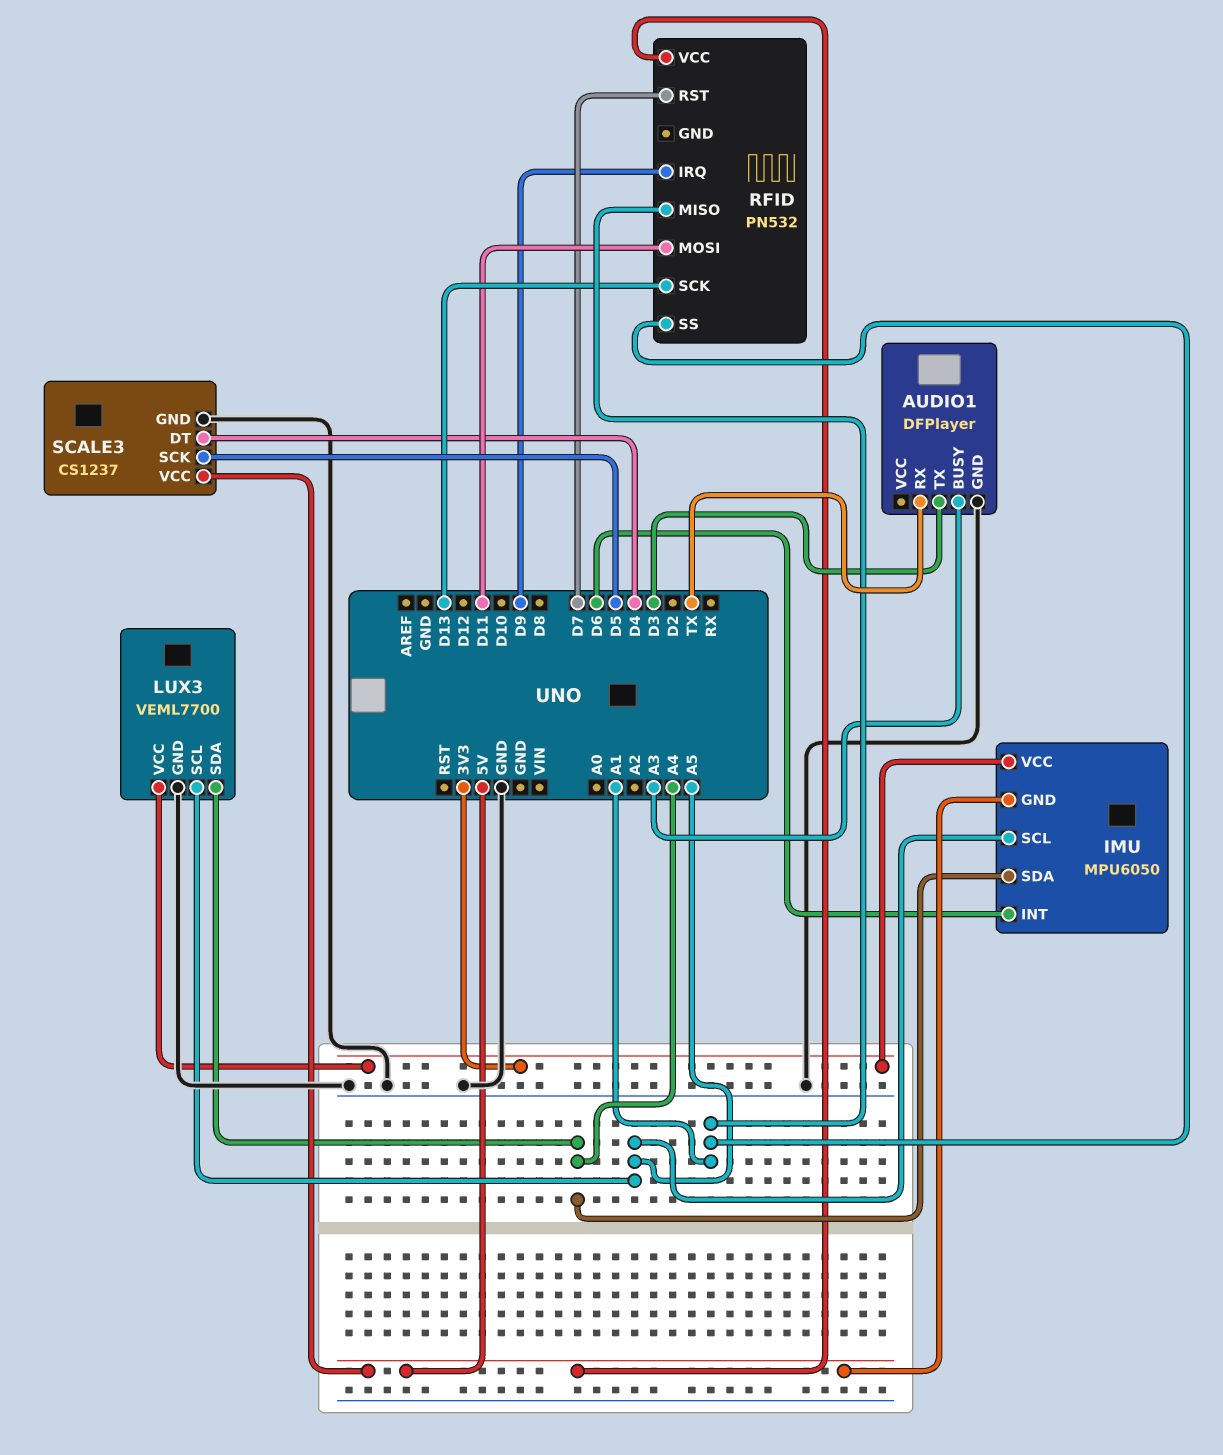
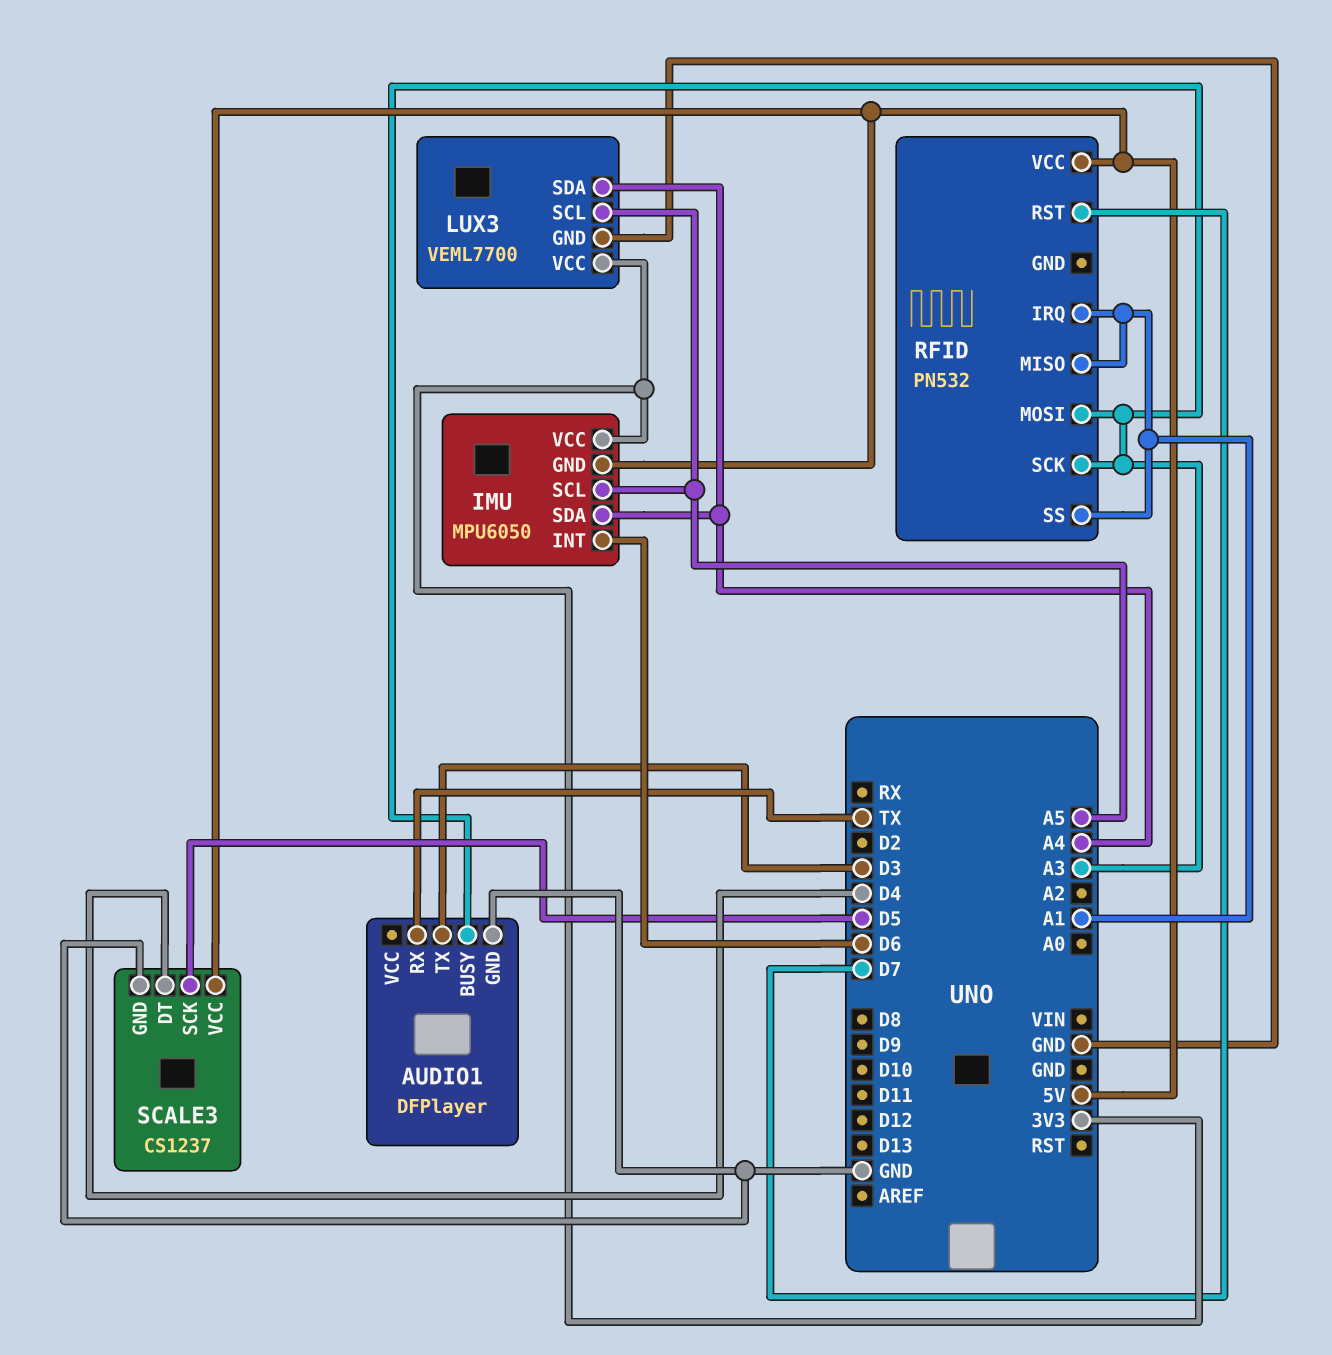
RFID pin IRQ: D9 -> A1
RFID pin MOSI: D11 -> A3
RFID pin SCK: D13 -> A3

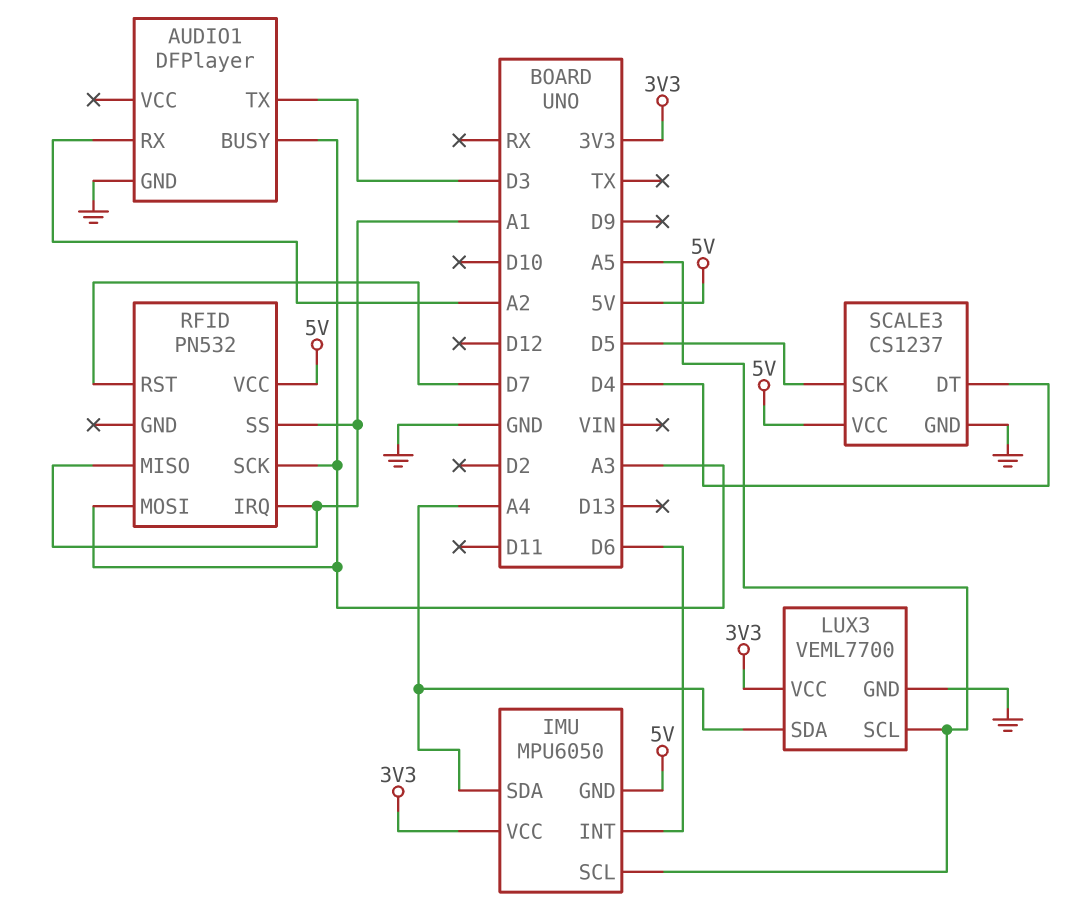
AUDIO1 pin RX: TX -> A2

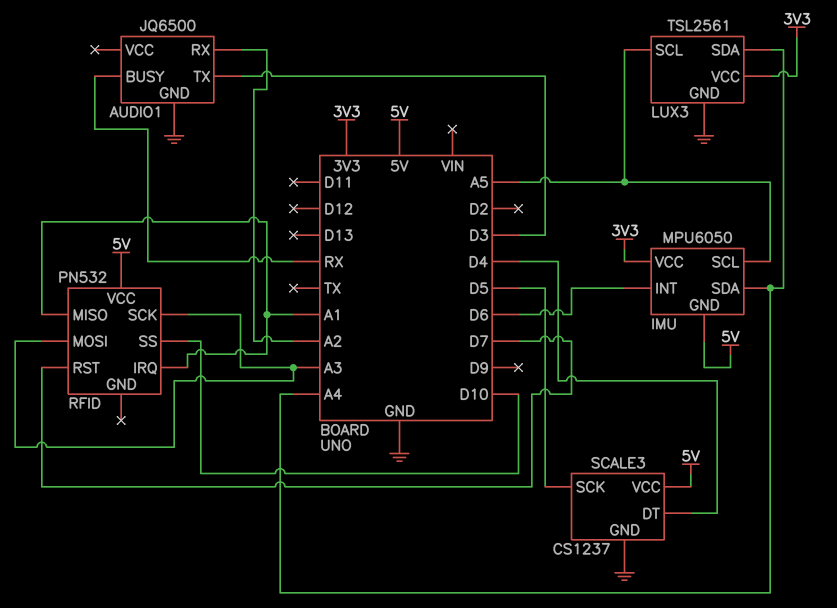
AUDIO1: DFPlayer -> JQ6500
AUDIO1 pin BUSY: A3 -> RX
LUX3: VEML7700 -> TSL2561
RFID pin SS: A1 -> D10

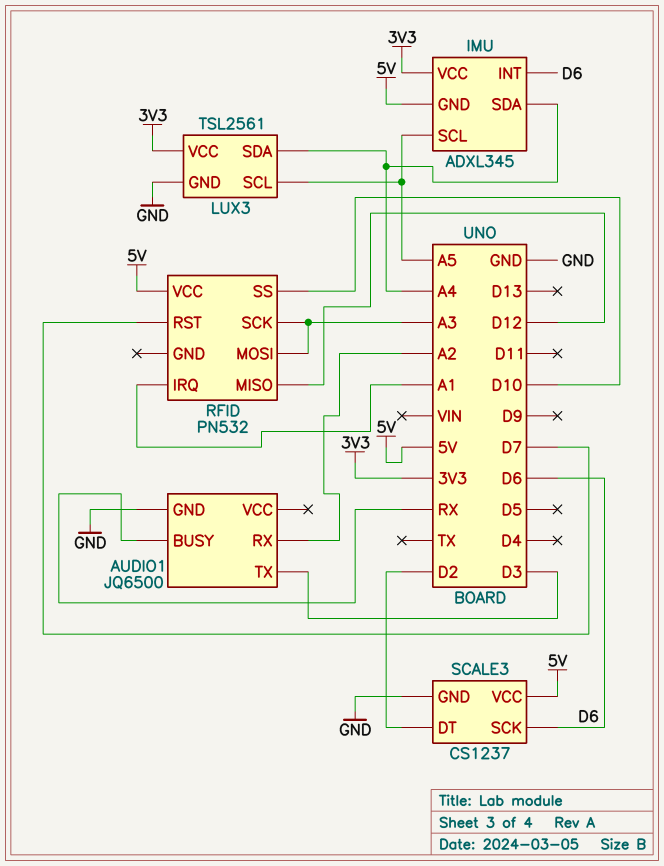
IMU: MPU6050 -> ADXL345
RFID pin MISO: A1 -> D12
SCALE3 pin DT: D4 -> D2
SCALE3 pin SCK: D5 -> D6

